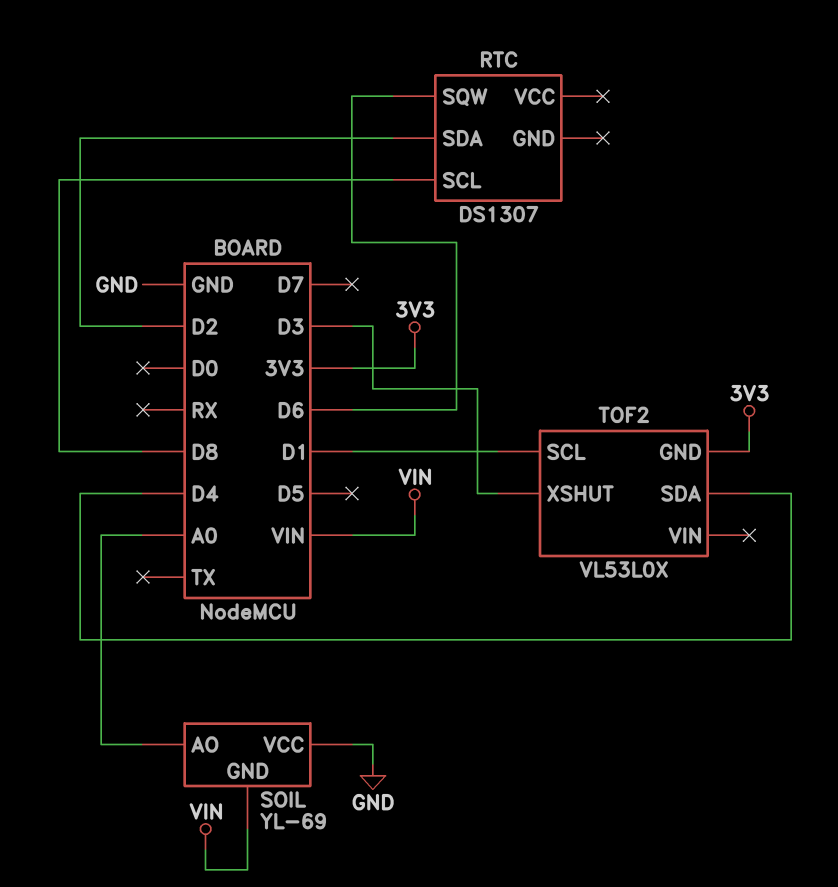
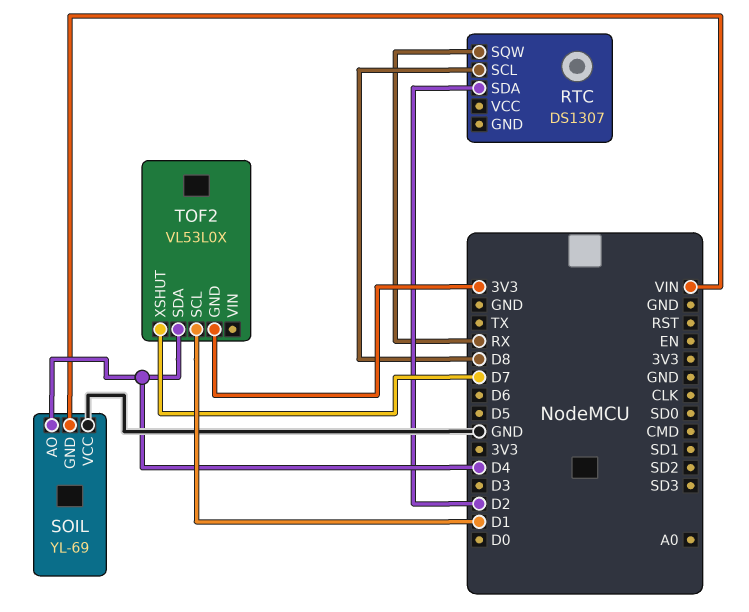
RTC pin SQW: D6 -> RX
SOIL pin AO: A0 -> D4
TOF2 pin XSHUT: D3 -> D7

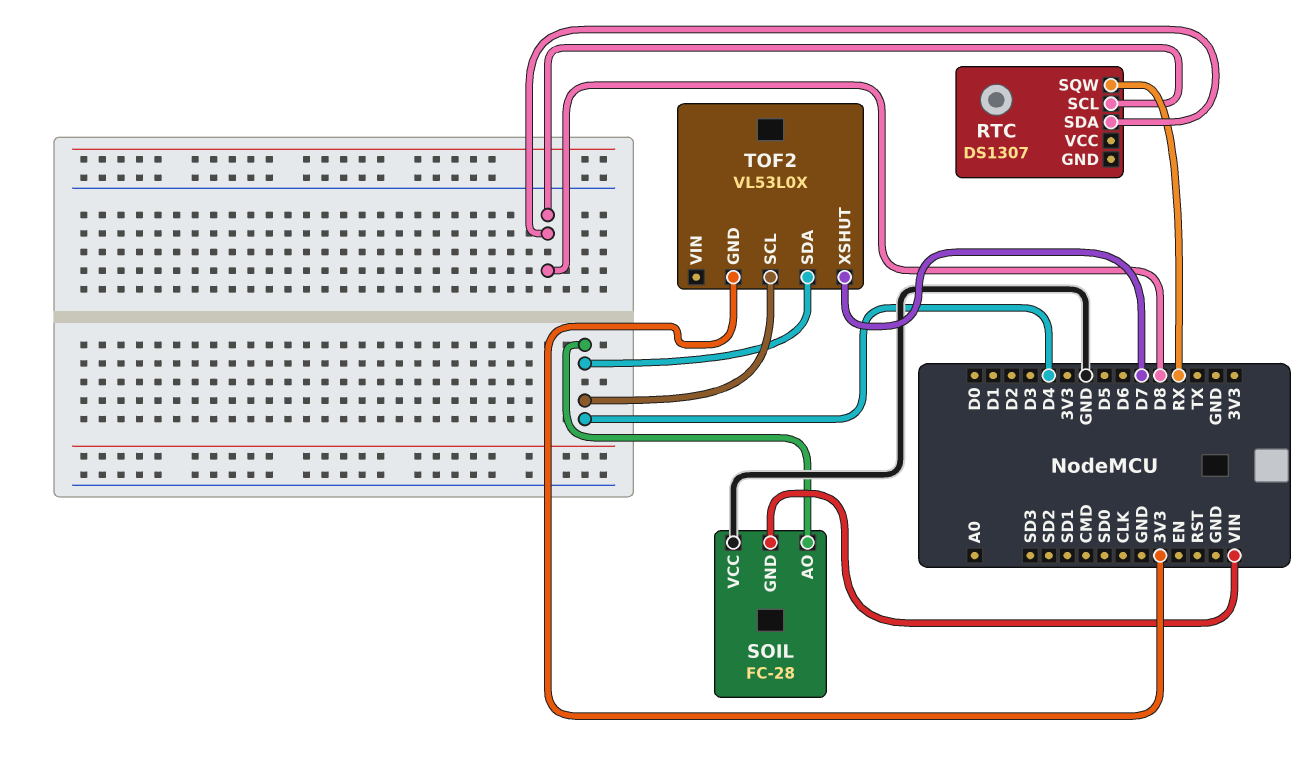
RTC pin SDA: D2 -> D8
SOIL: YL-69 -> FC-28
TOF2 pin SCL: D1 -> D4

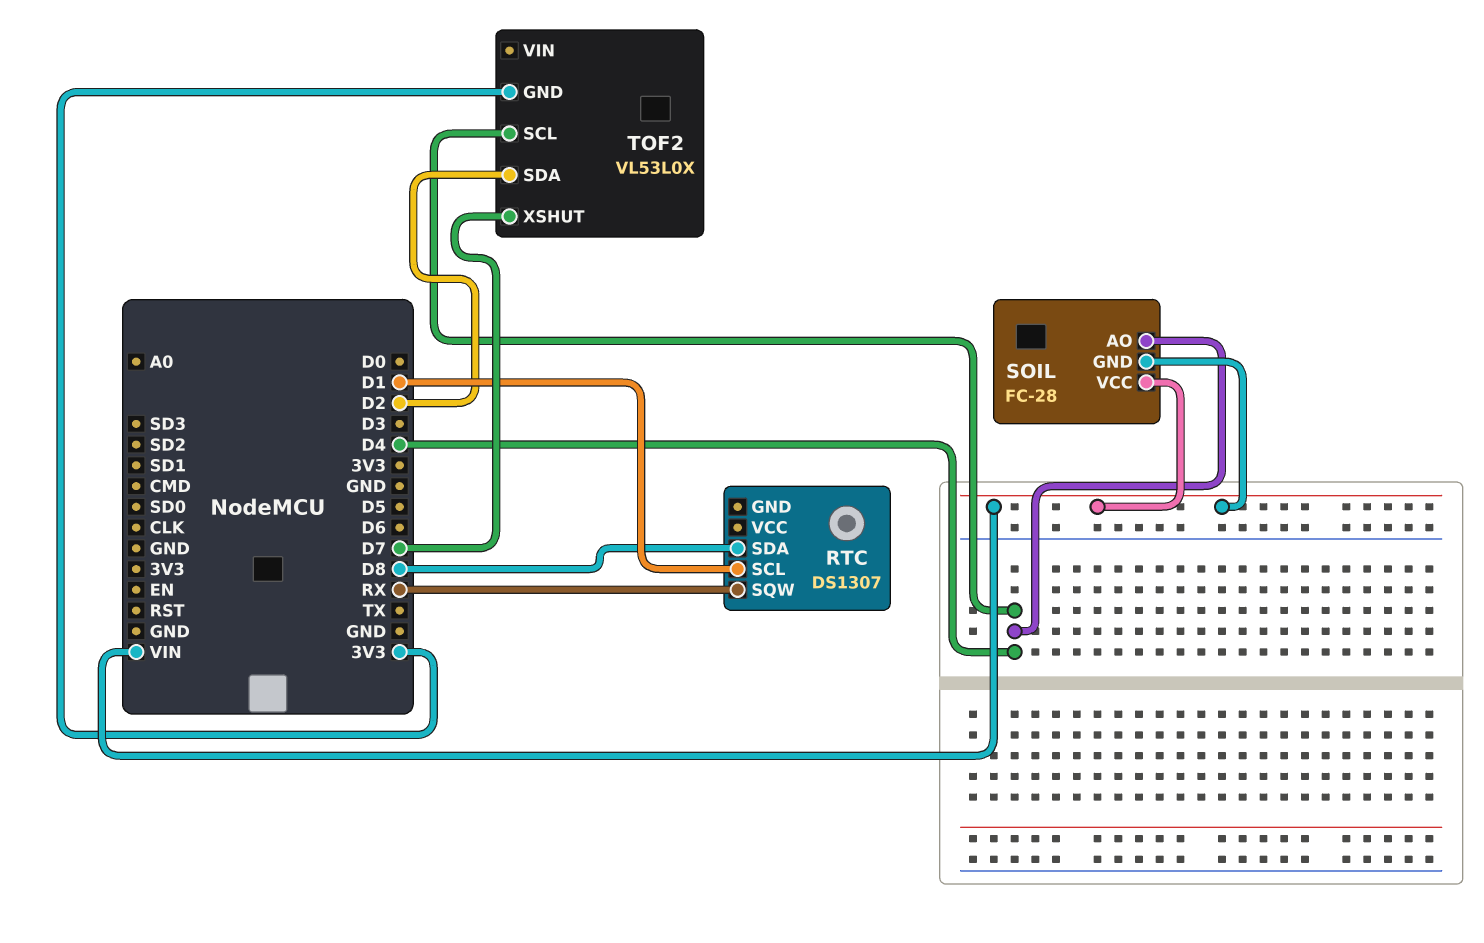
RTC pin SCL: D8 -> D1
SOIL pin VCC: GND -> VIN
TOF2 pin SDA: D4 -> D2

